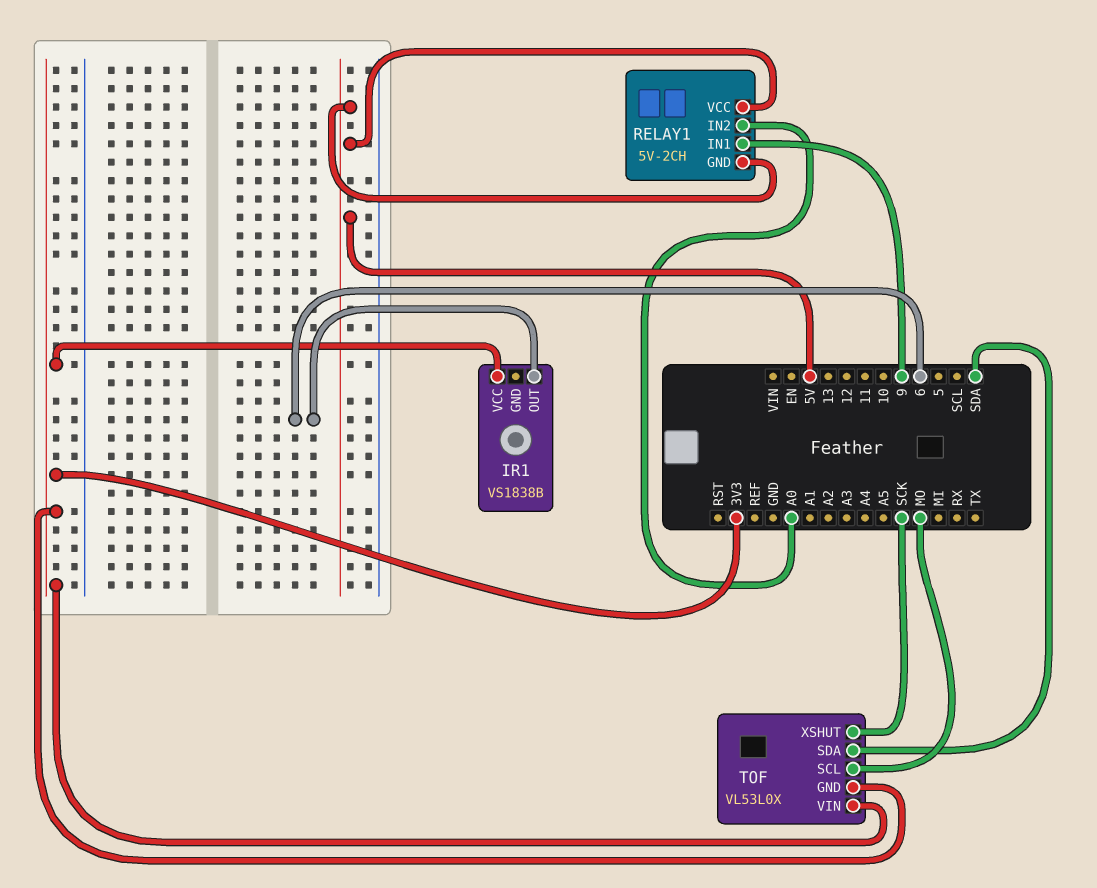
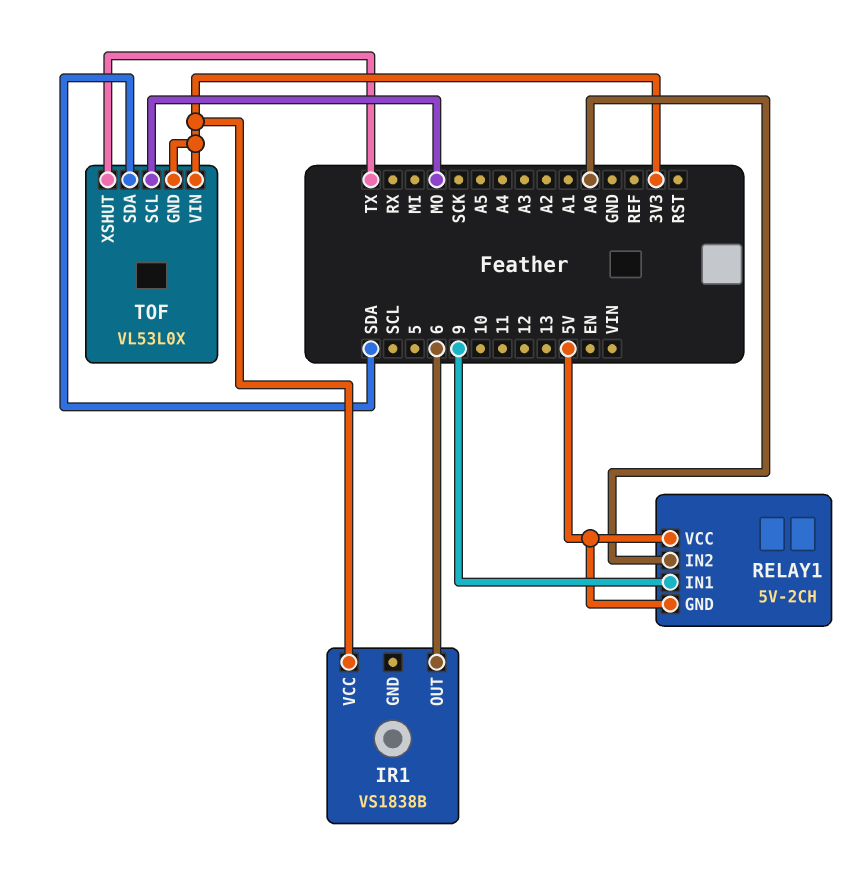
TOF pin XSHUT: SCK -> TX

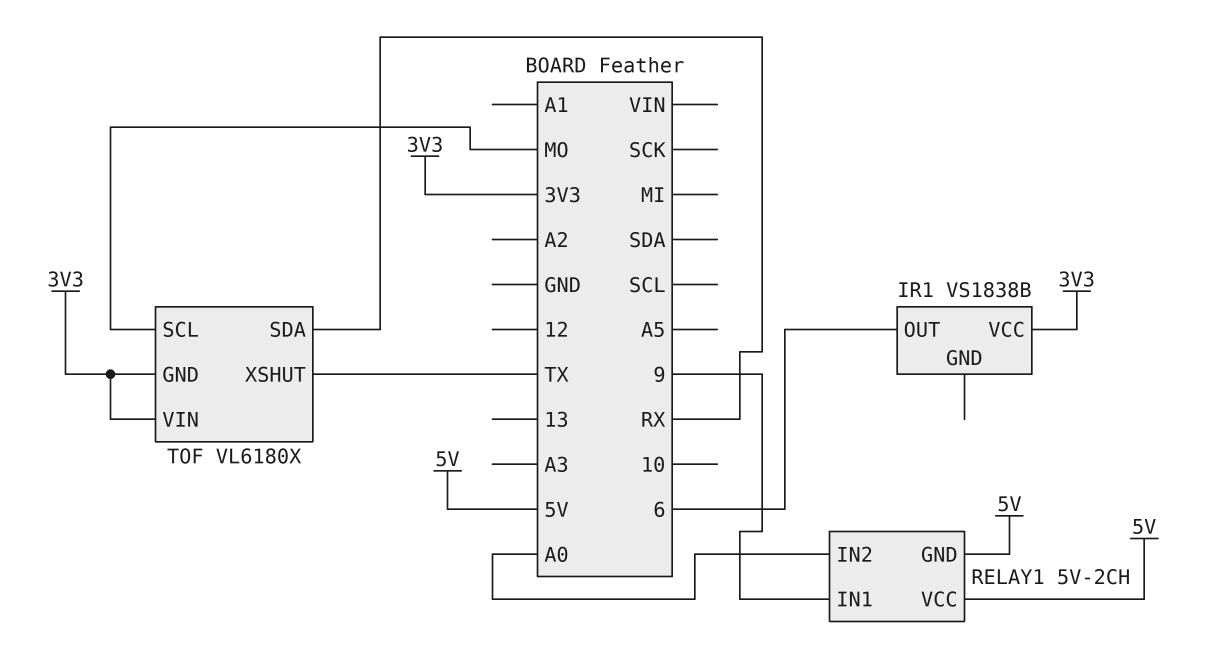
TOF: VL53L0X -> VL6180X
TOF pin SDA: SDA -> RX

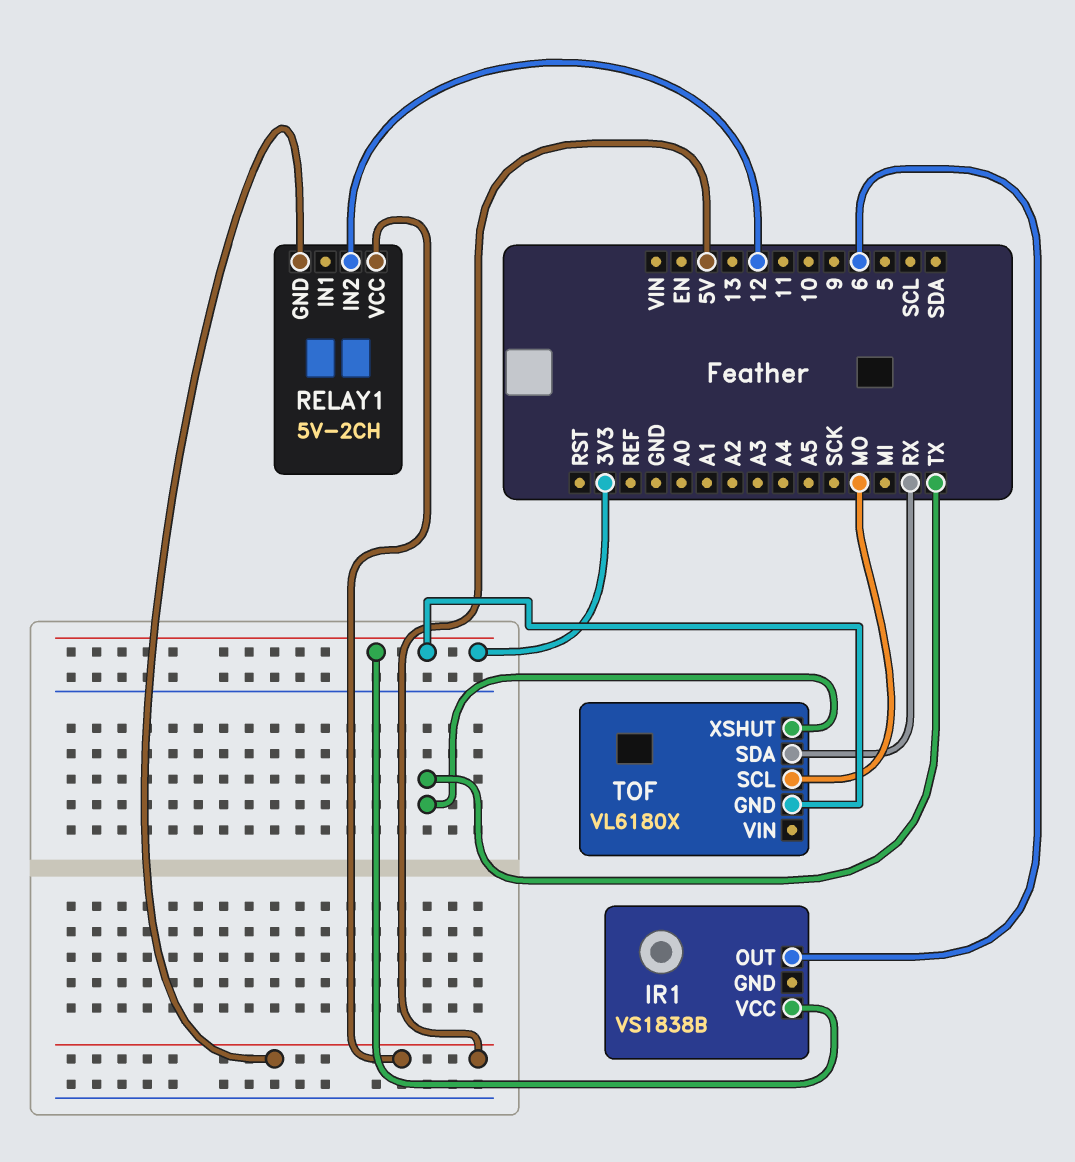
RELAY1 pin IN1: 9 -> none
RELAY1 pin IN2: A0 -> 12
TOF pin VIN: 3V3 -> none

